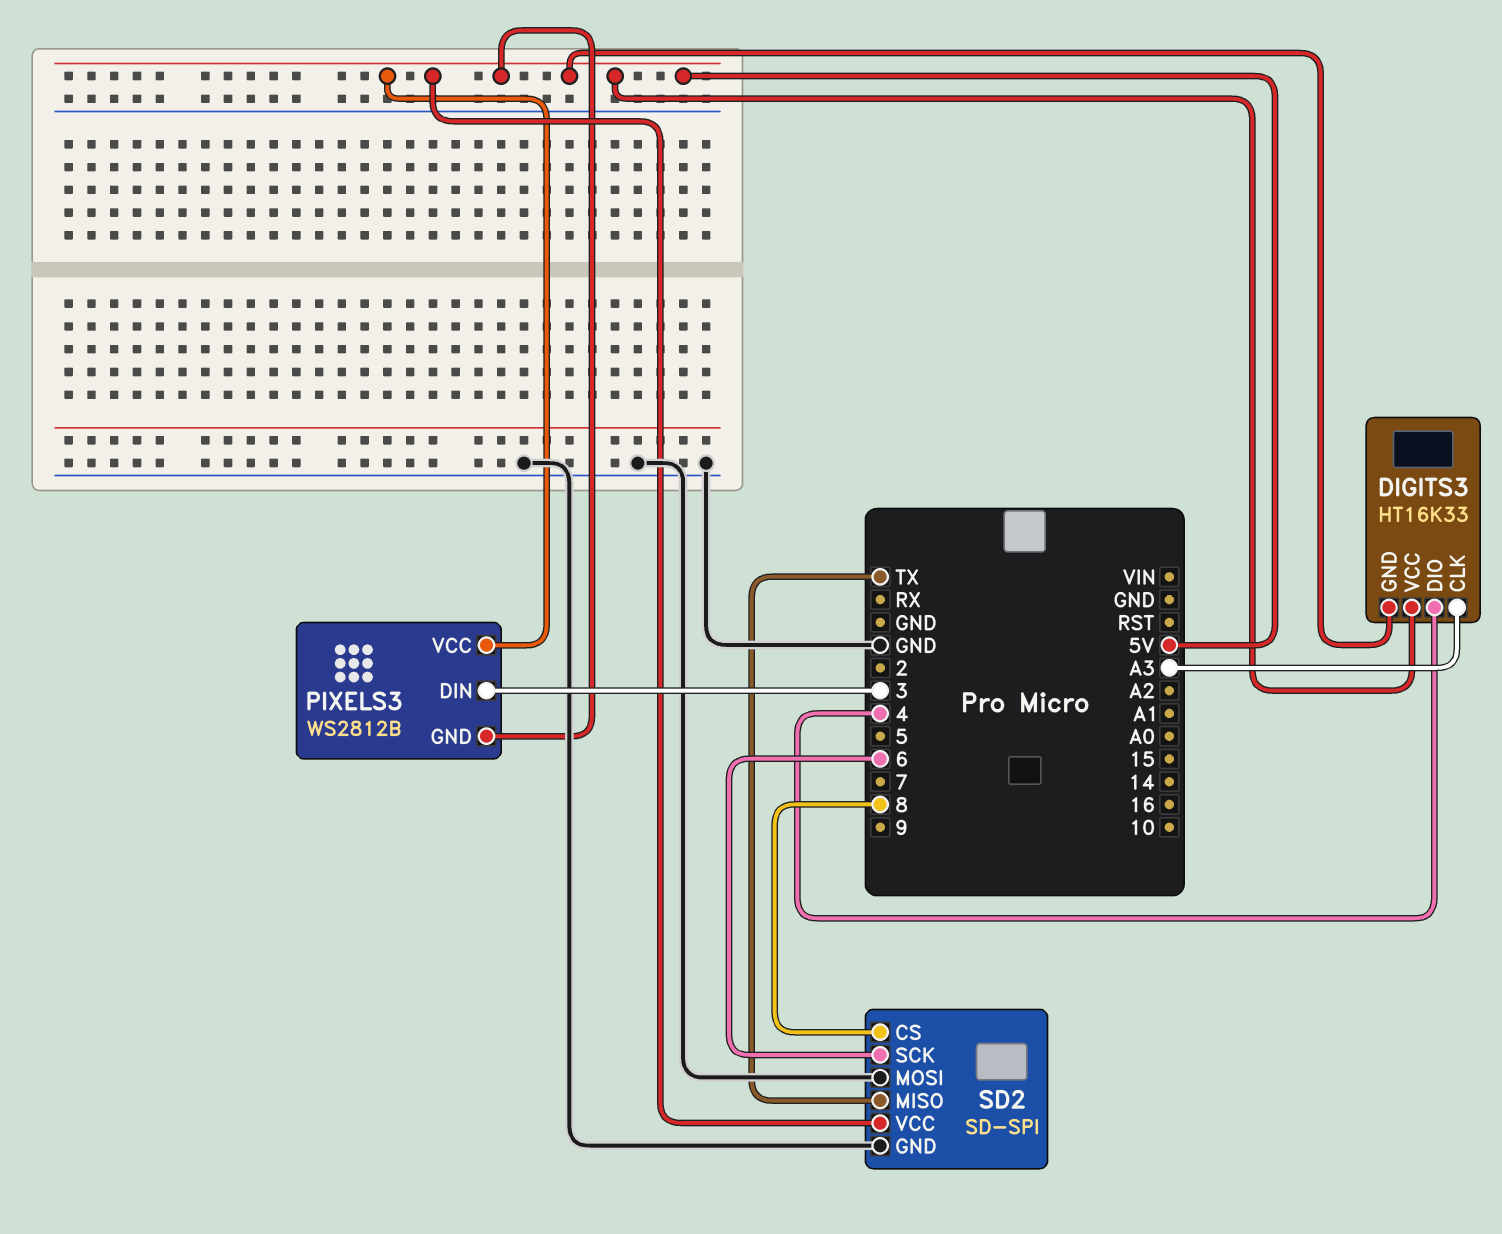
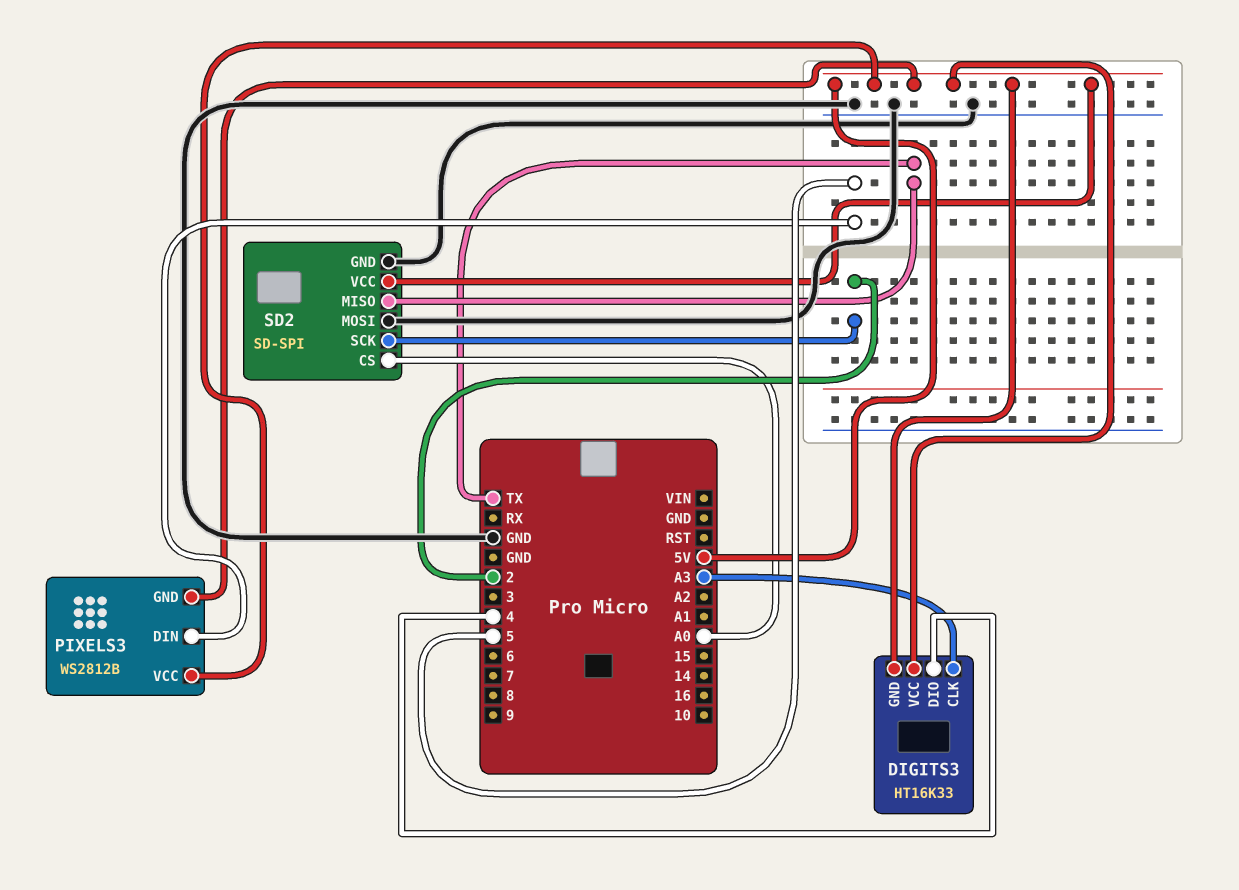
PIXELS3 pin DIN: 3 -> 5
SD2 pin CS: 8 -> A0
SD2 pin SCK: 6 -> 2

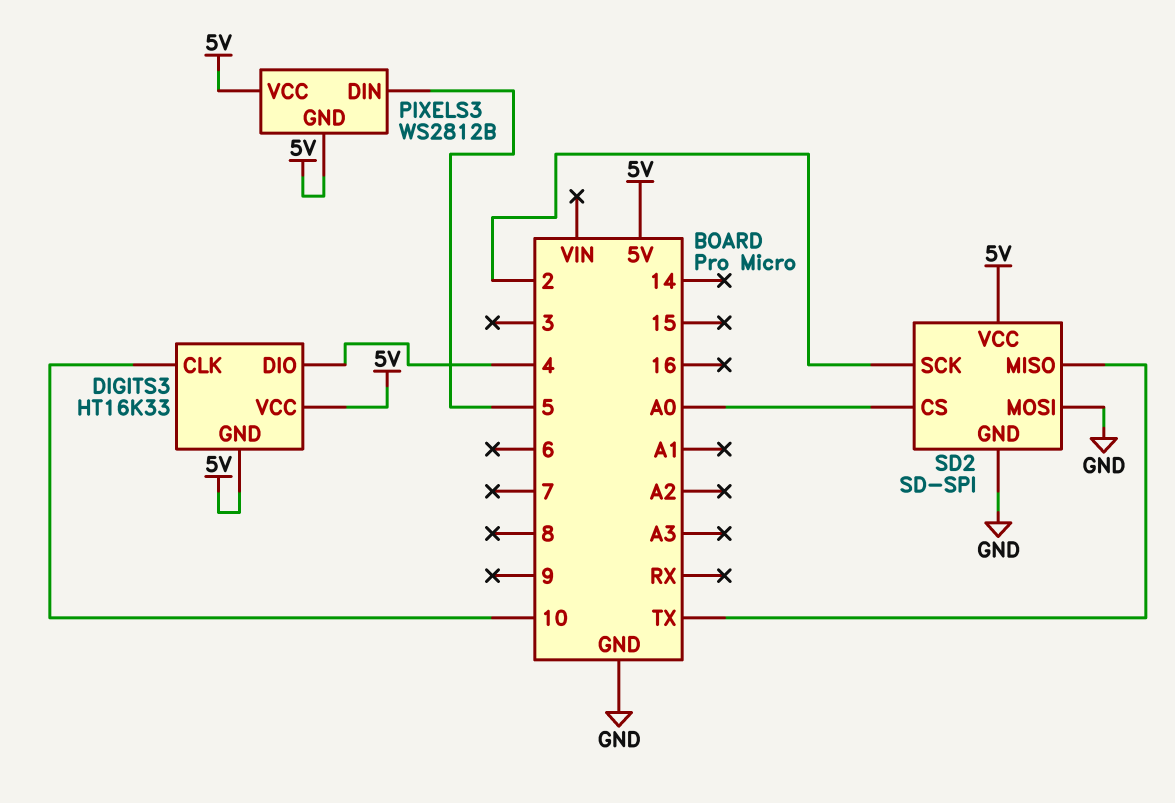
DIGITS3 pin CLK: A3 -> 10

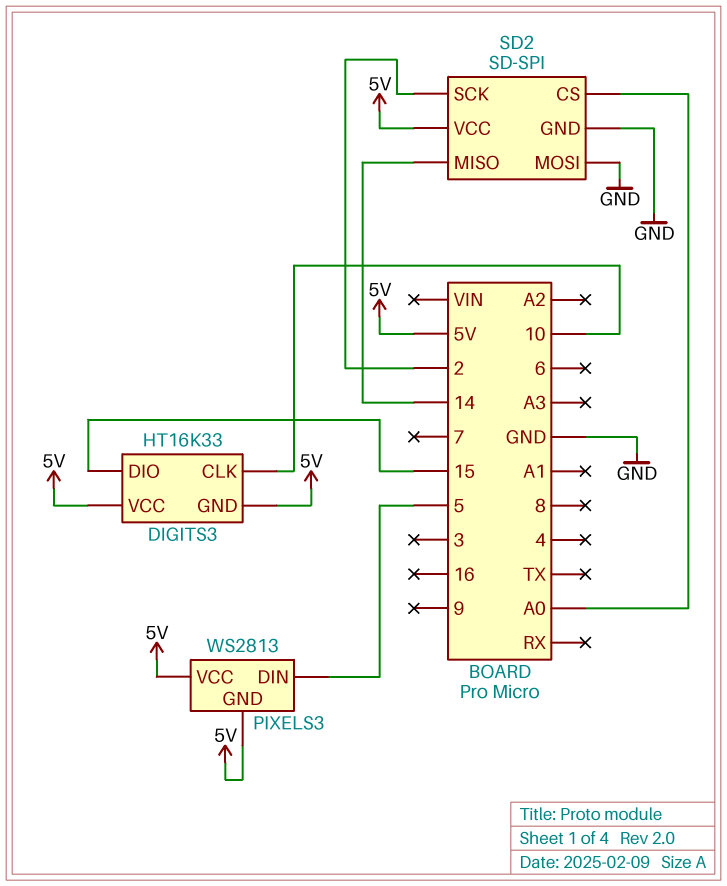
DIGITS3 pin DIO: 4 -> 15
PIXELS3: WS2812B -> WS2813
SD2 pin MISO: TX -> 14

